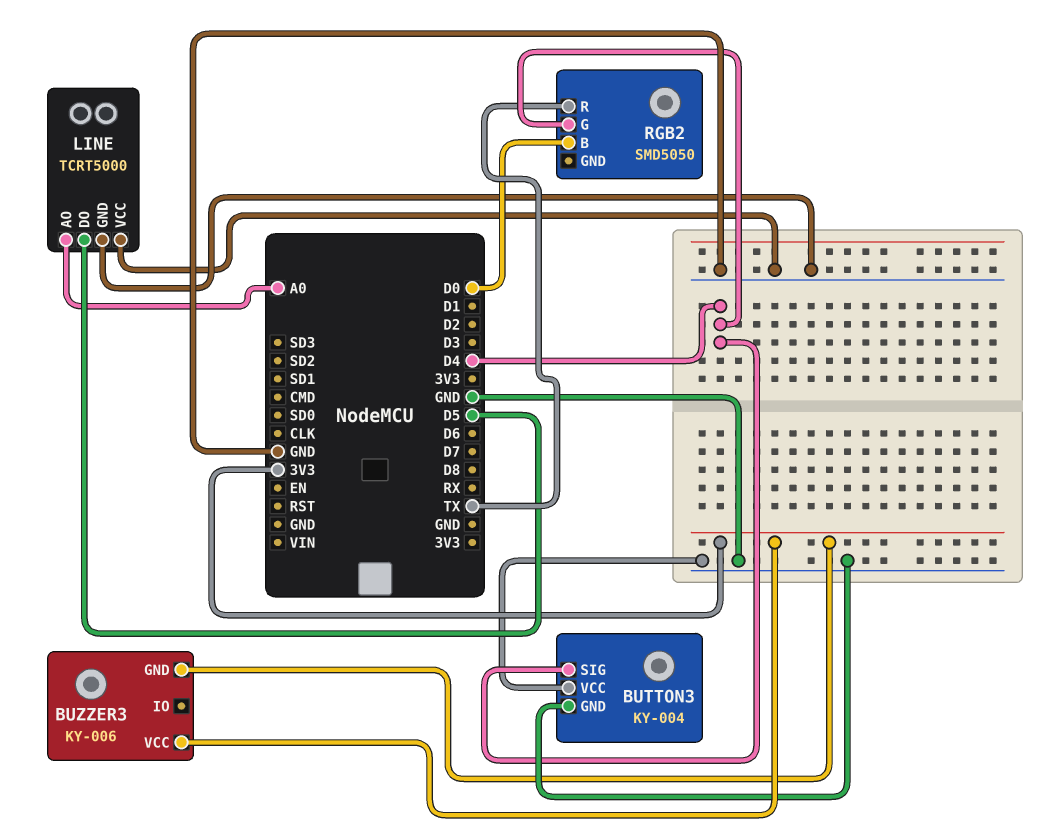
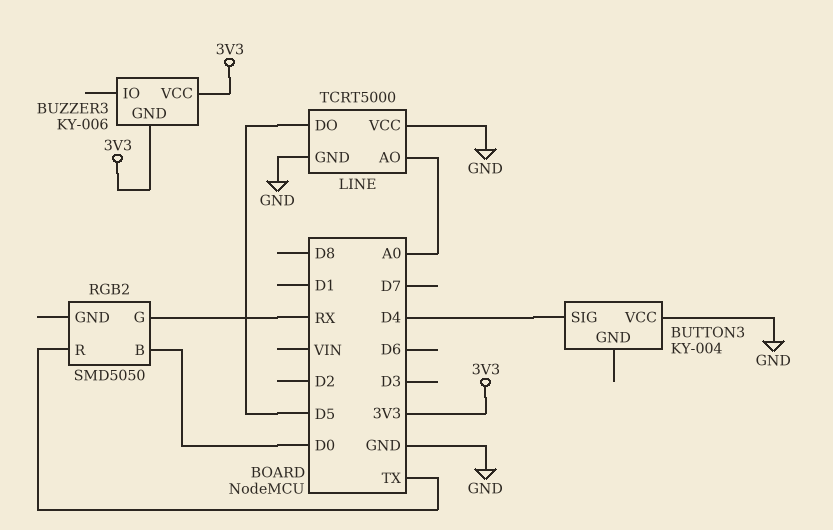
BUTTON3 pin GND: GND -> none
RGB2 pin G: D4 -> RX

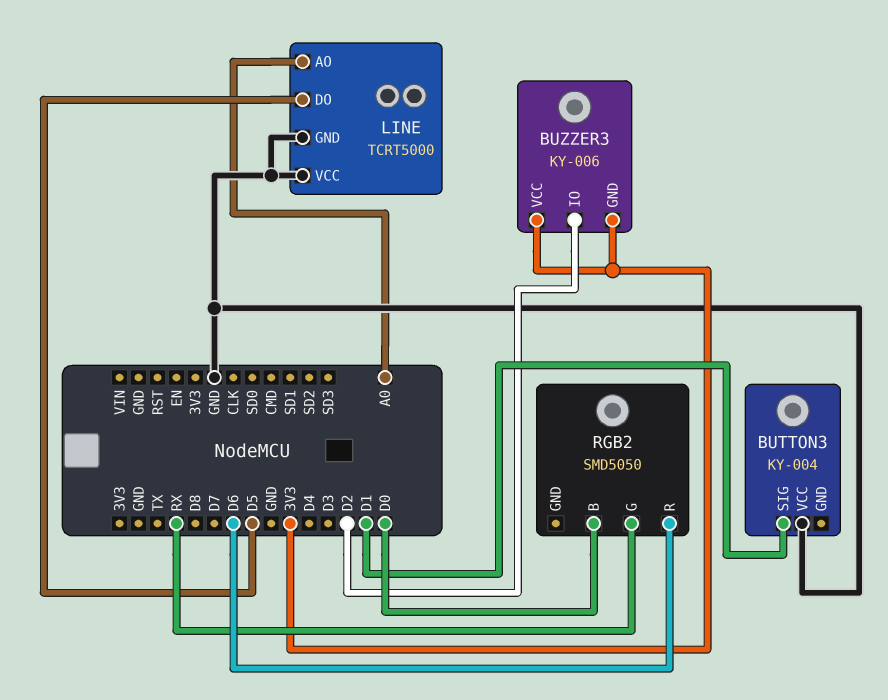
BUTTON3 pin SIG: D4 -> D1
BUZZER3 pin IO: none -> D2
RGB2 pin R: TX -> D6

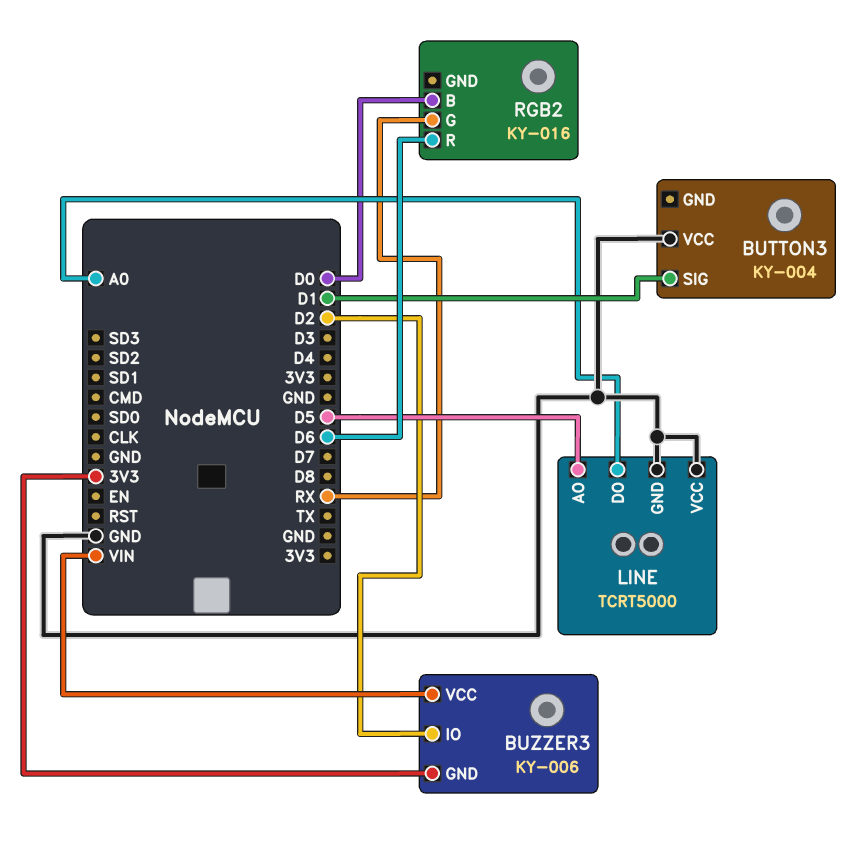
BUZZER3 pin VCC: 3V3 -> VIN
LINE pin AO: A0 -> D5
LINE pin DO: D5 -> A0
RGB2: SMD5050 -> KY-016

